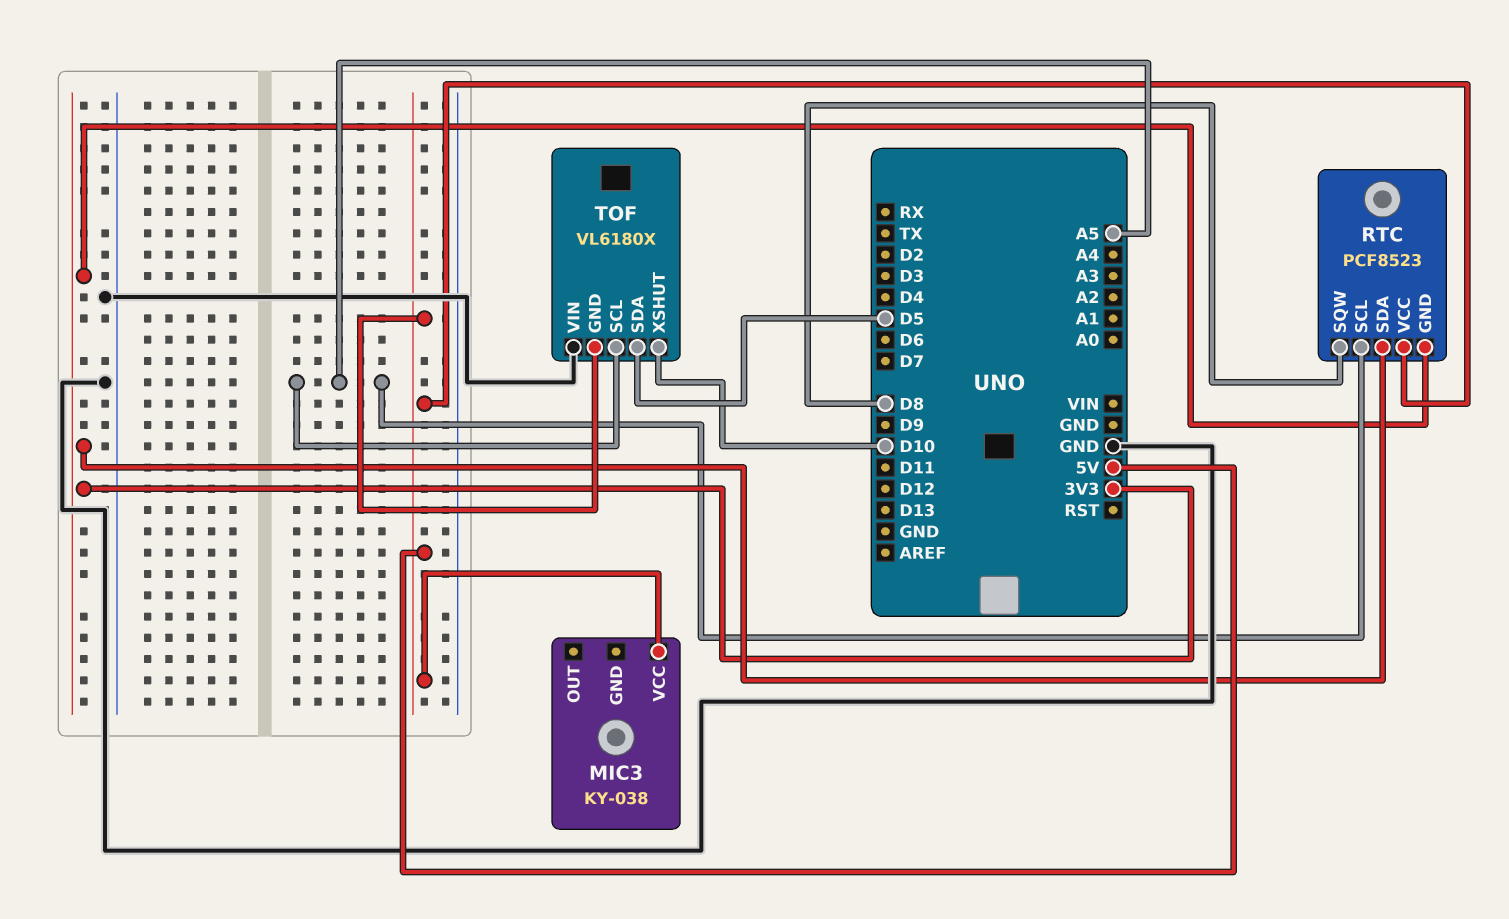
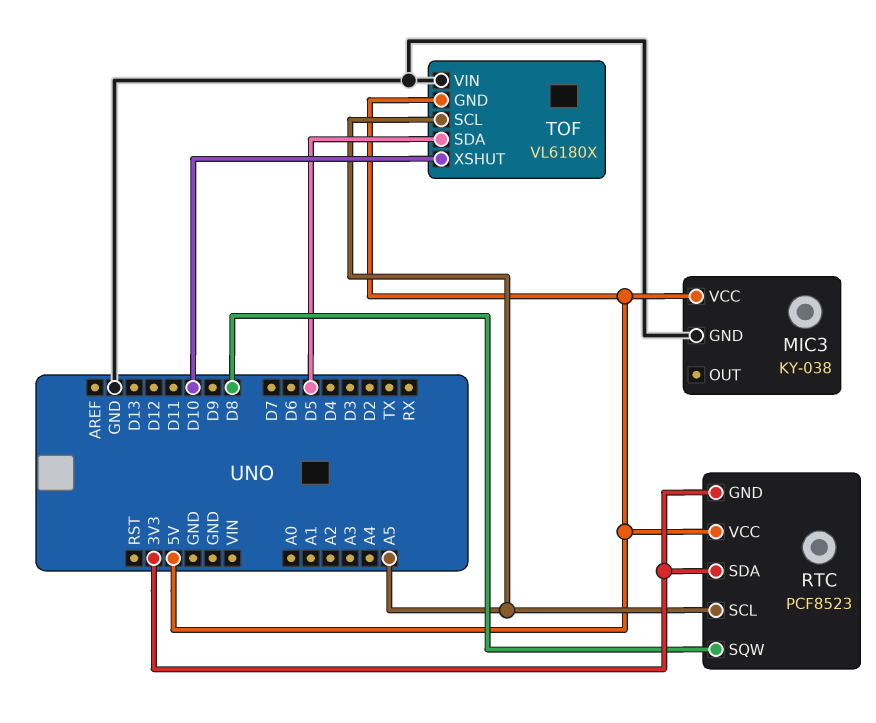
MIC3 pin GND: none -> GND

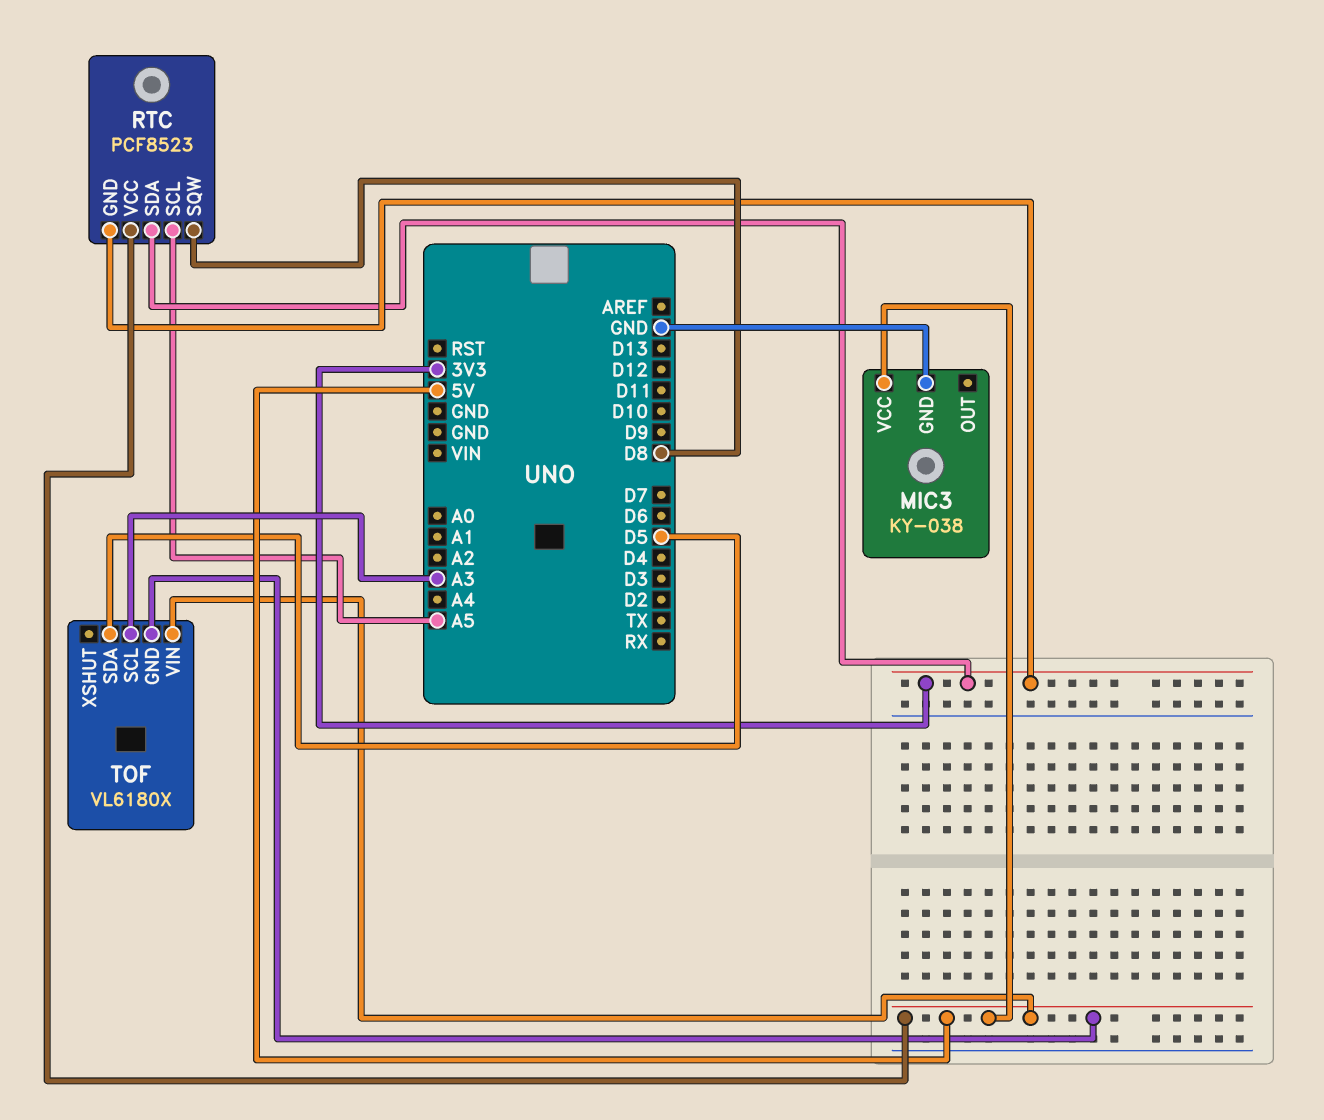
TOF pin SCL: A5 -> A3
TOF pin VIN: GND -> 5V
TOF pin XSHUT: D10 -> none

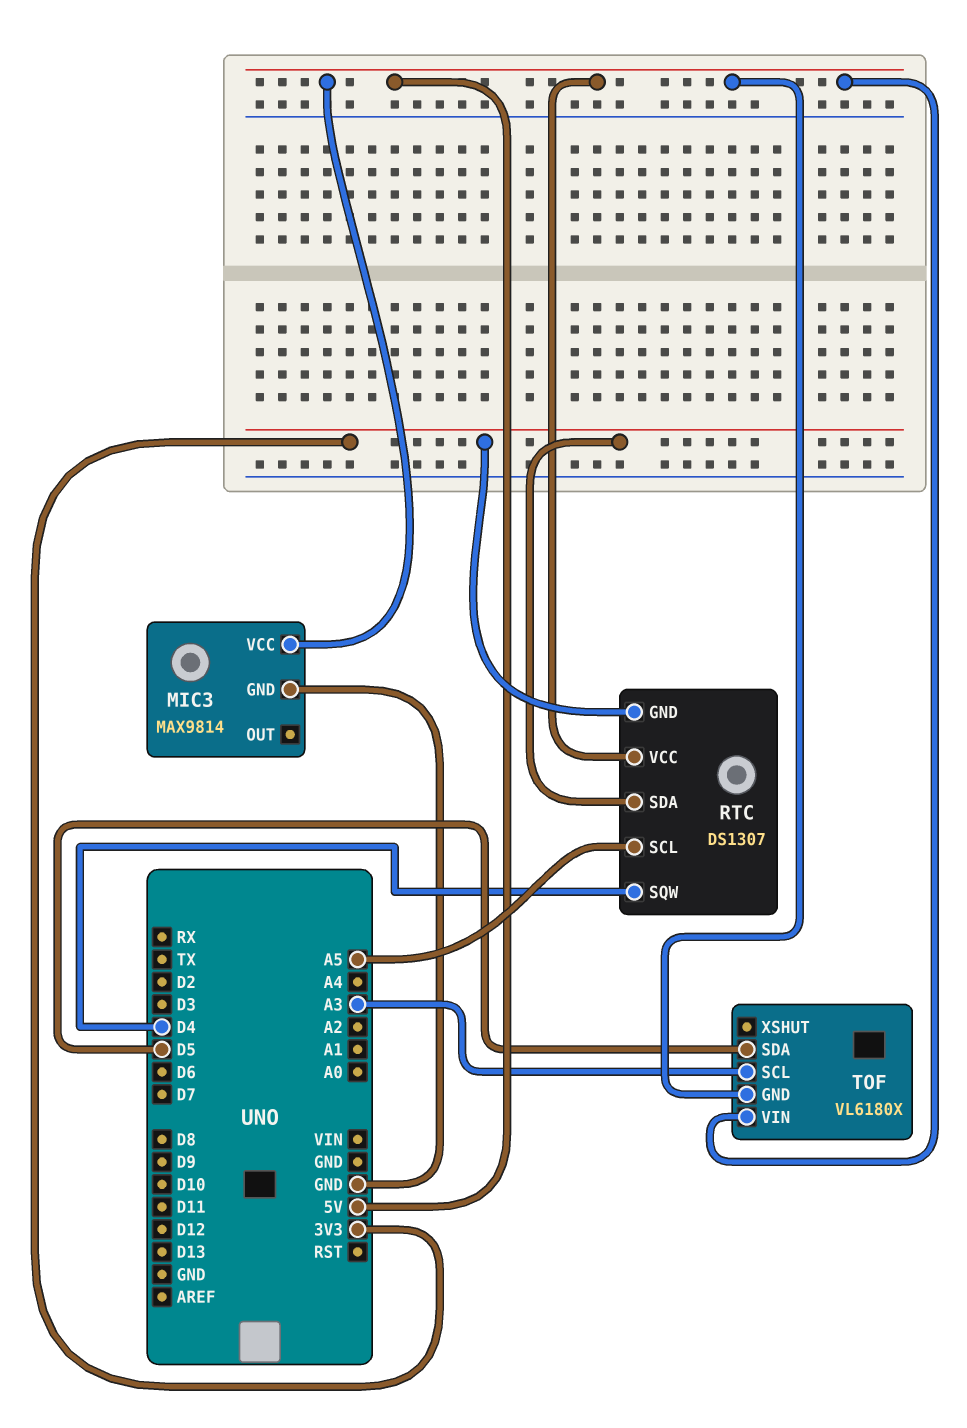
MIC3: KY-038 -> MAX9814
RTC: PCF8523 -> DS1307
RTC pin SQW: D8 -> D4

